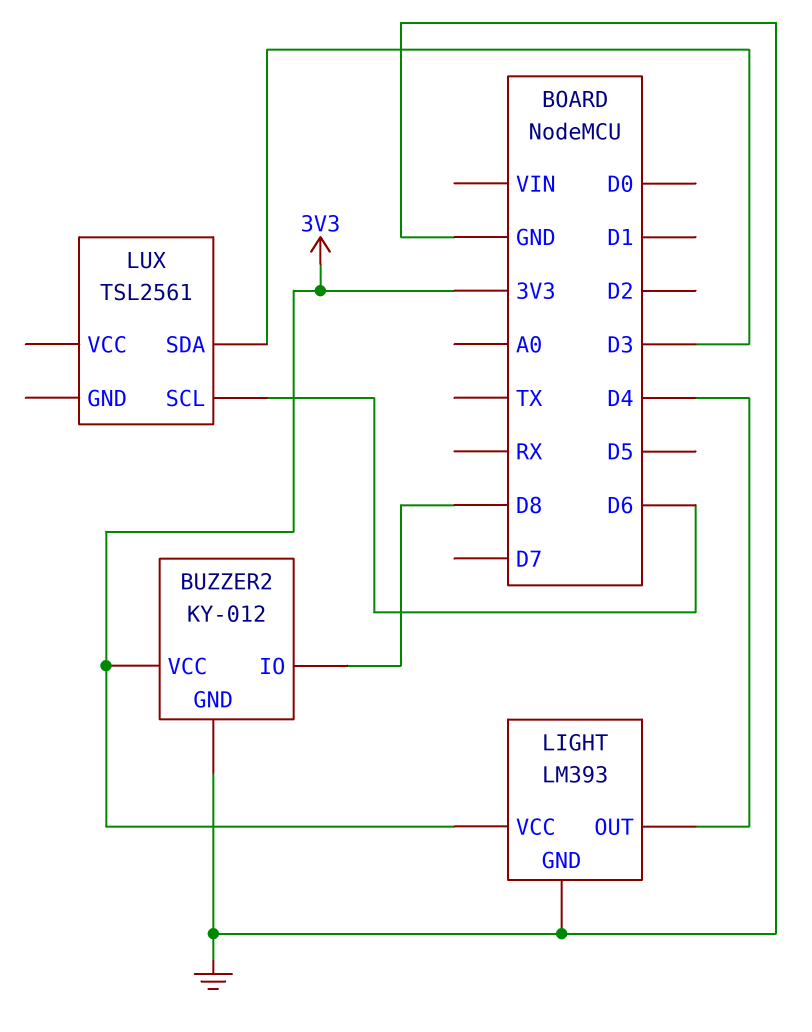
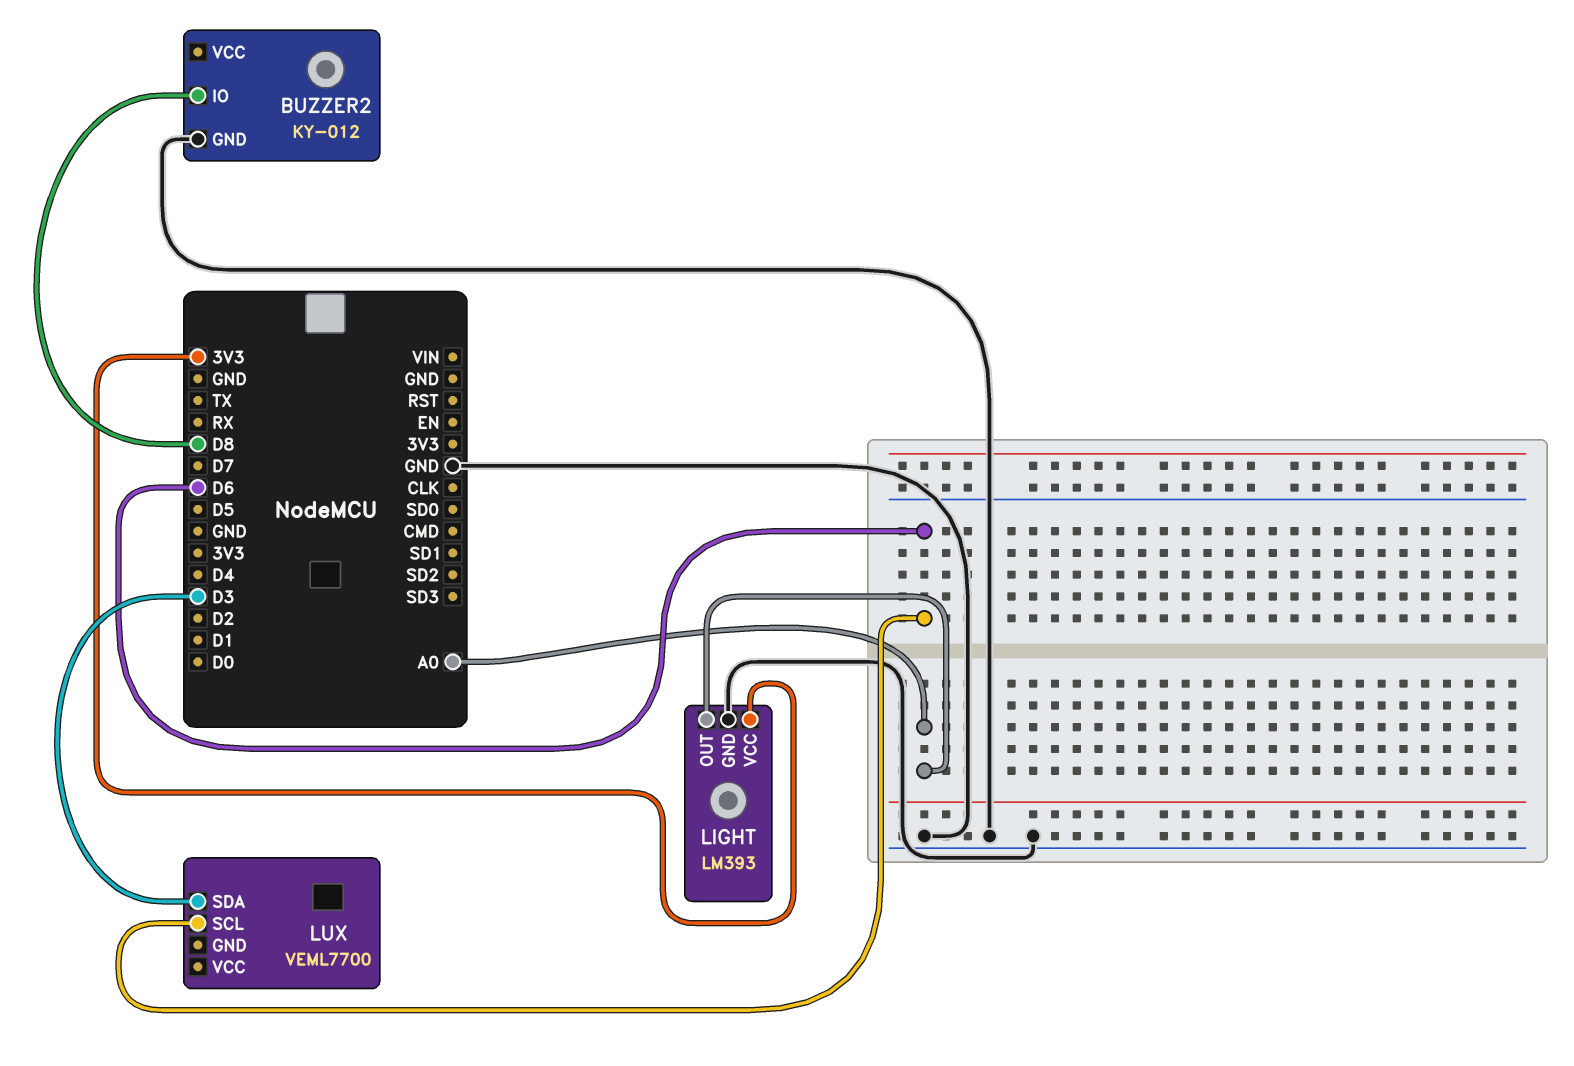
BUZZER2 pin VCC: 3V3 -> none
LIGHT pin OUT: D4 -> A0
LUX: TSL2561 -> VEML7700

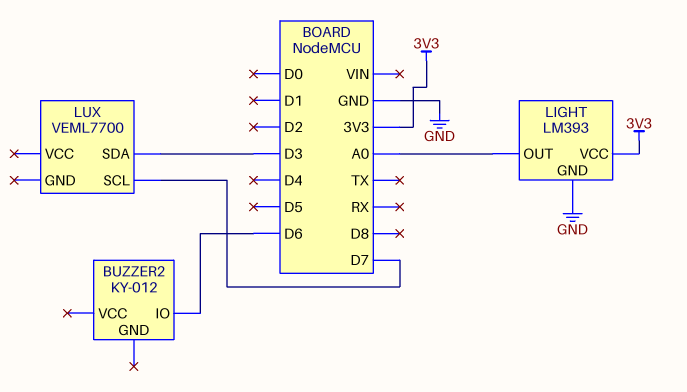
BUZZER2 pin GND: GND -> none
BUZZER2 pin IO: D8 -> D6
LUX pin SCL: D6 -> D7

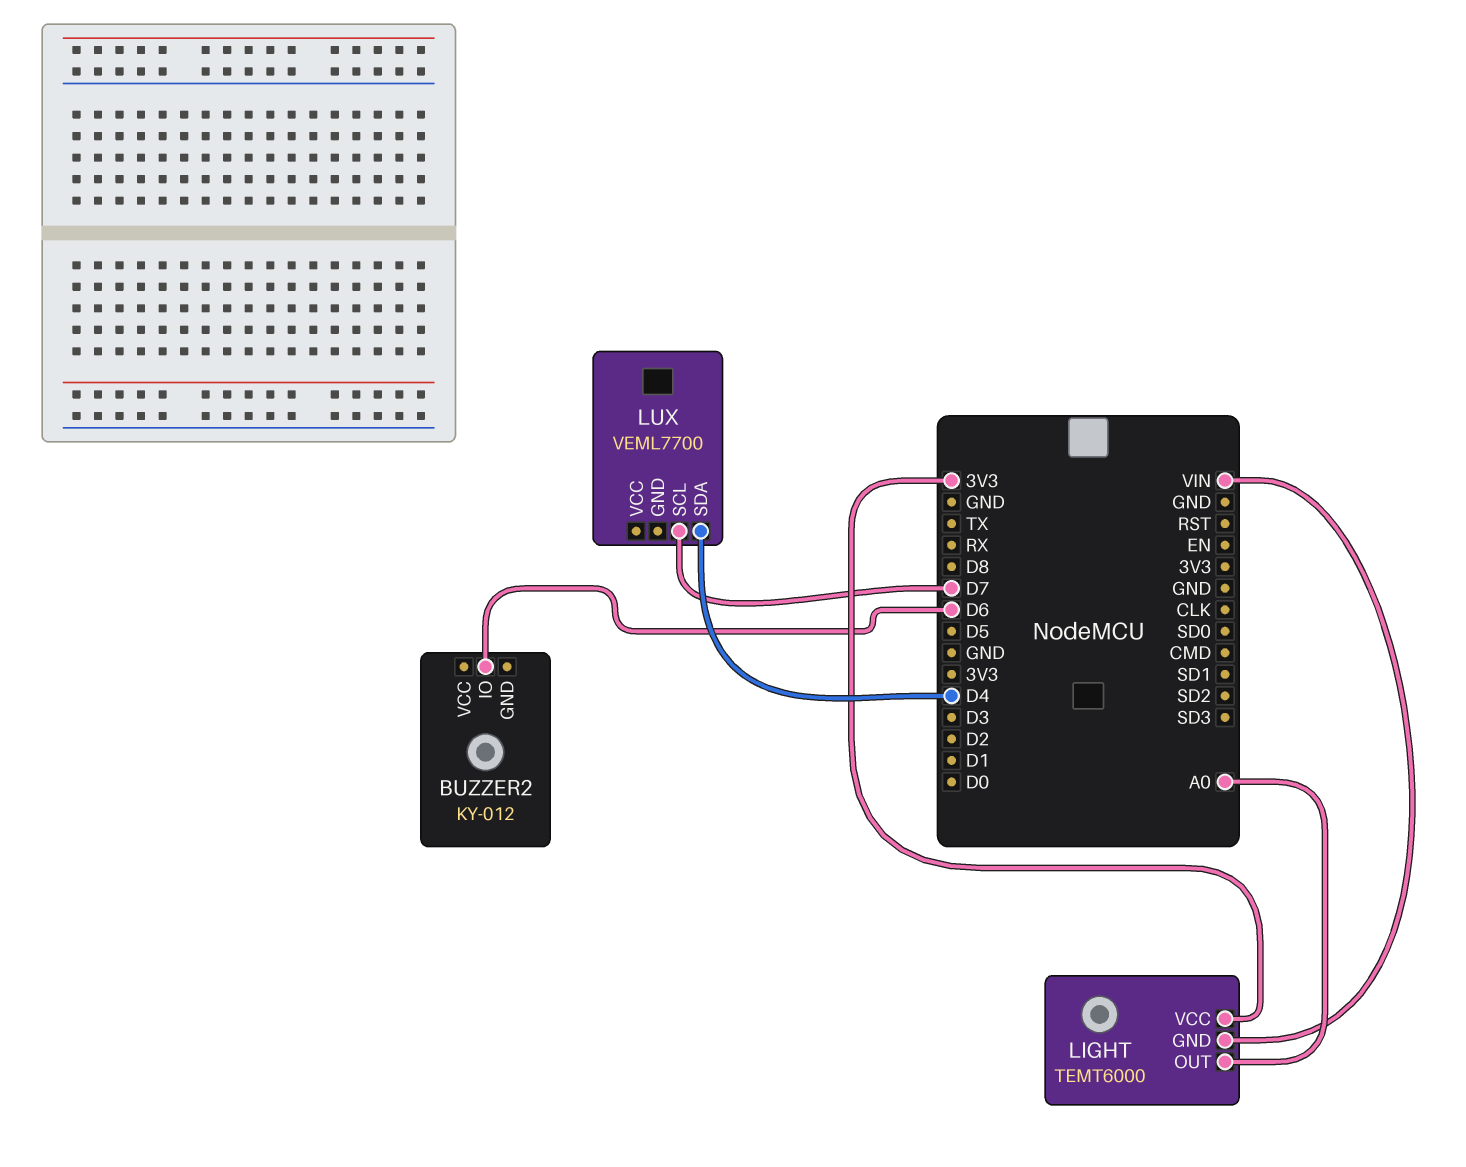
LIGHT: LM393 -> TEMT6000
LIGHT pin GND: GND -> VIN
LUX pin SDA: D3 -> D4

